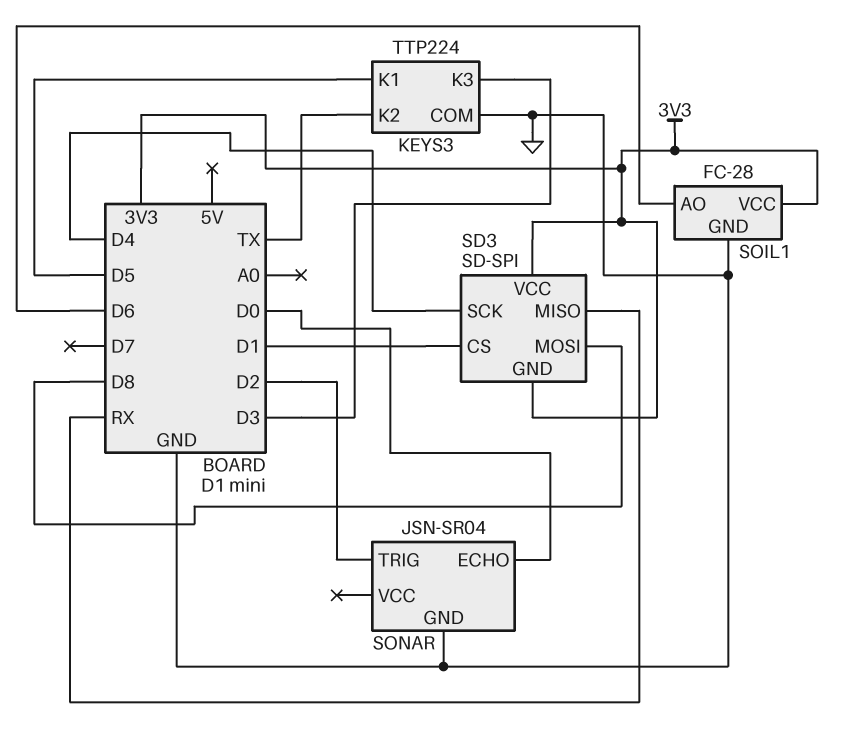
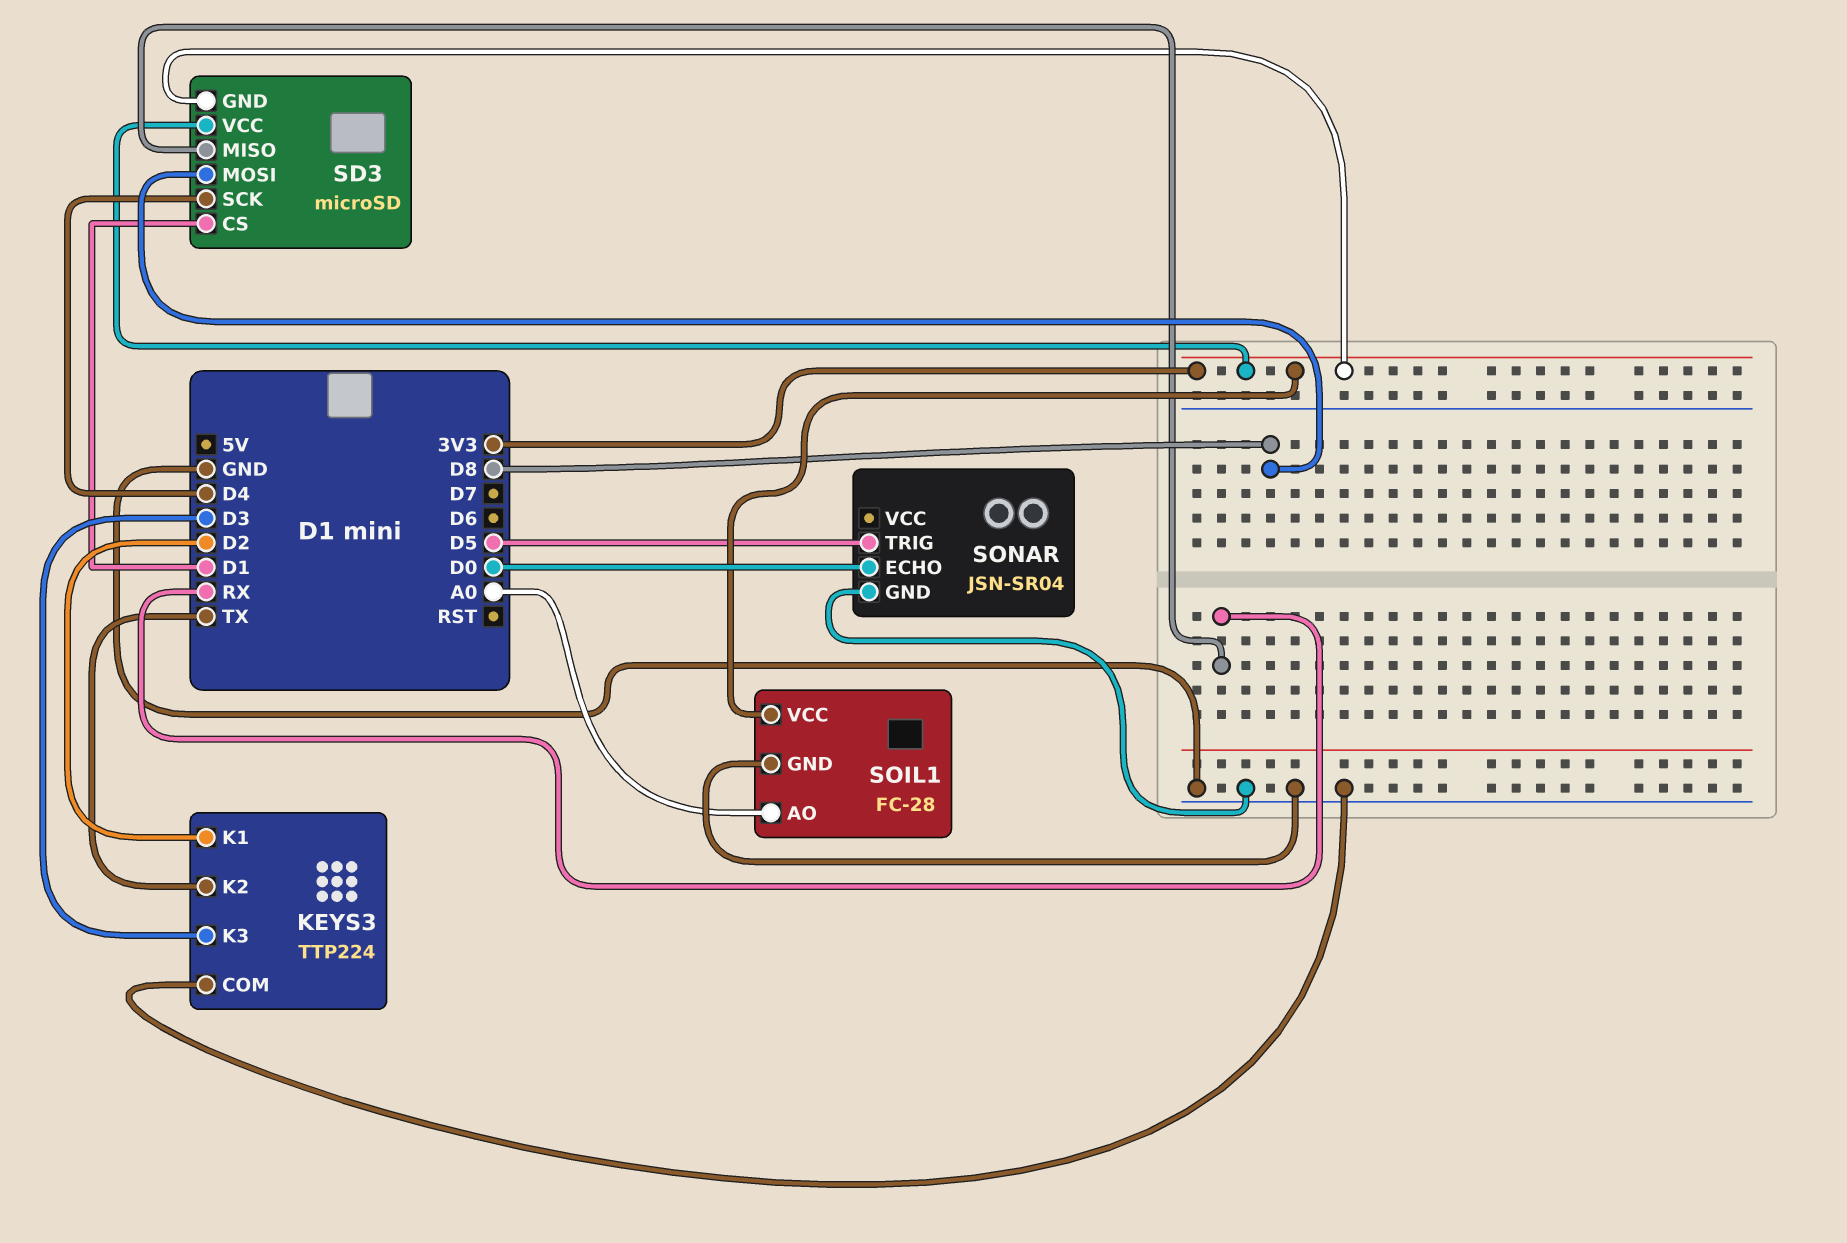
KEYS3 pin K1: D5 -> D2
SD3: SD-SPI -> microSD
SOIL1 pin AO: D6 -> A0
SONAR pin TRIG: D2 -> D5

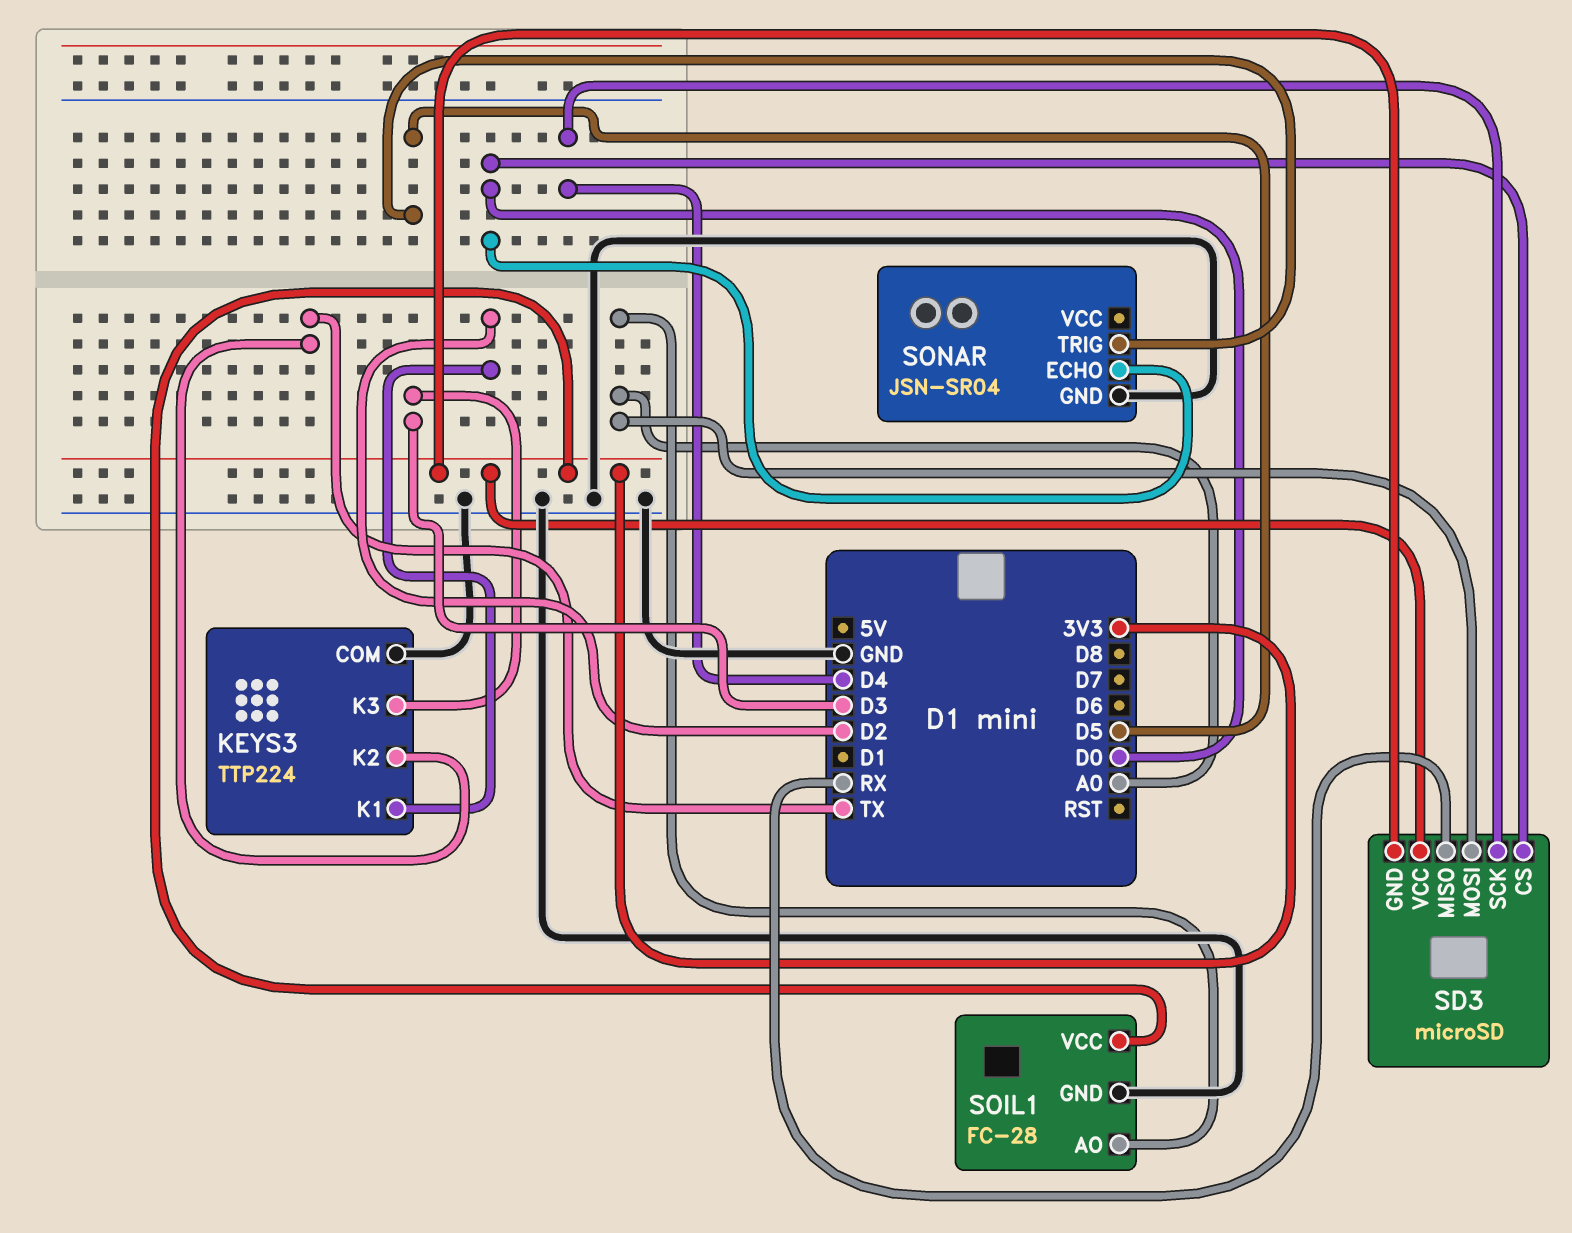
SD3 pin CS: D1 -> D0
SD3 pin MOSI: D8 -> A0

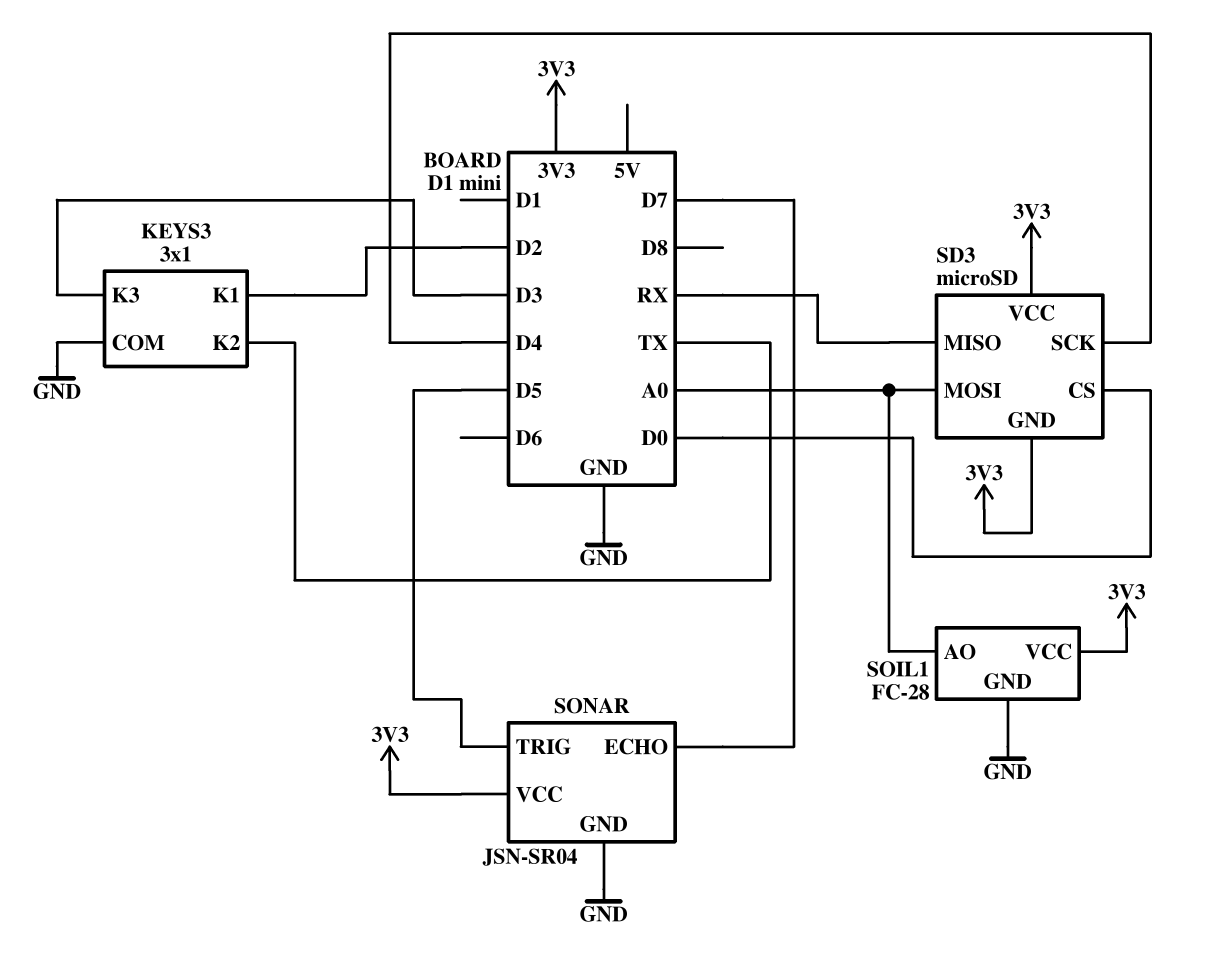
KEYS3: TTP224 -> 3x1
SONAR pin ECHO: D0 -> D7
SONAR pin VCC: none -> 3V3

